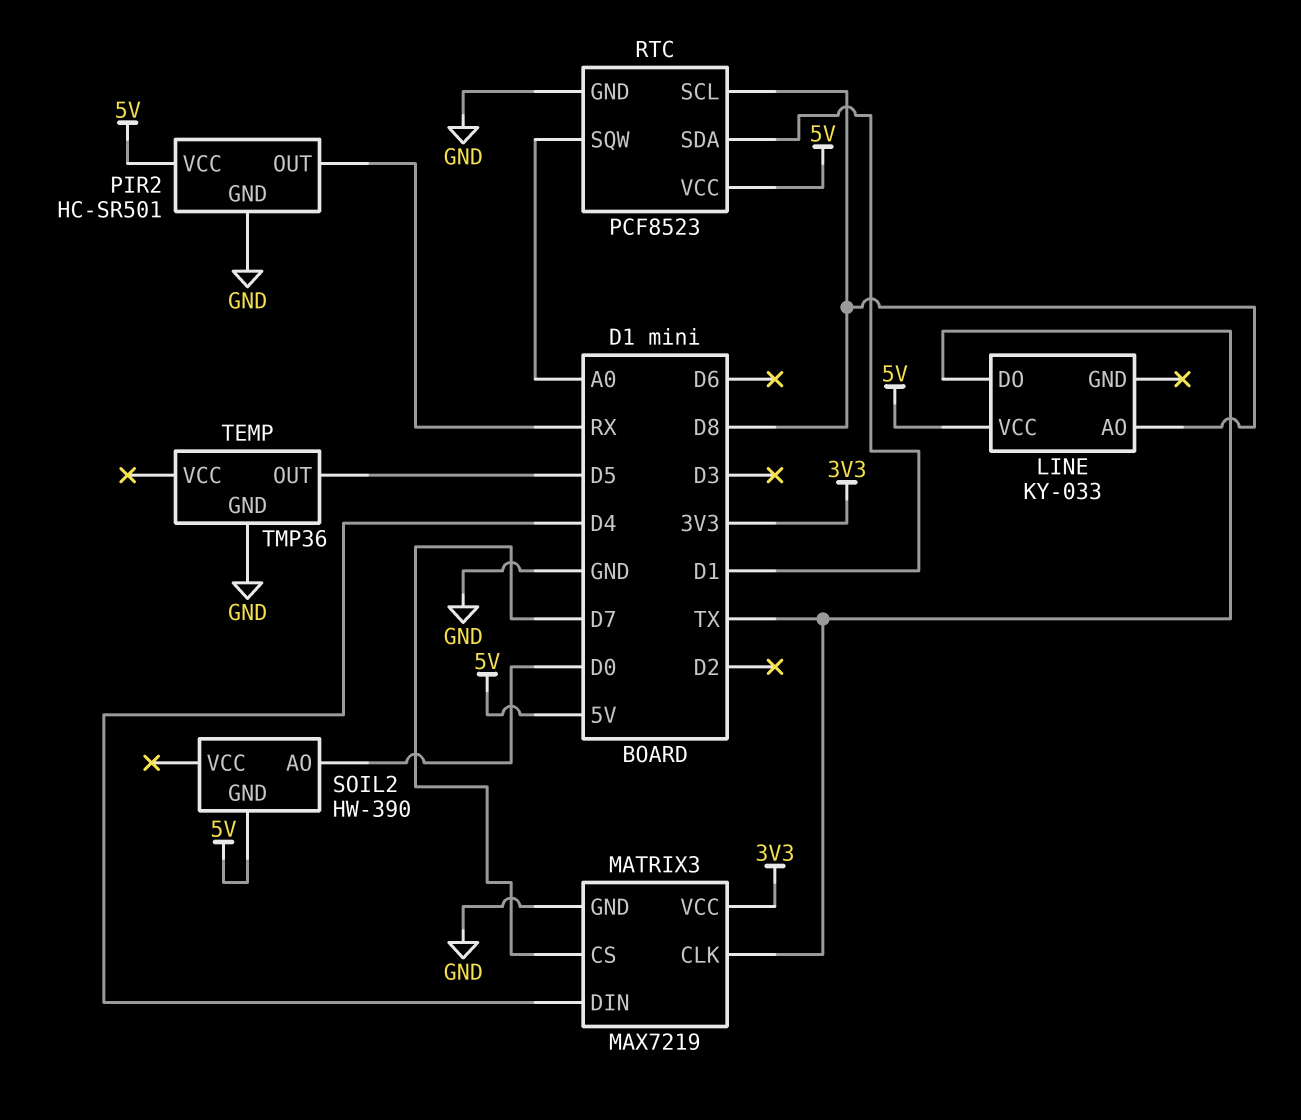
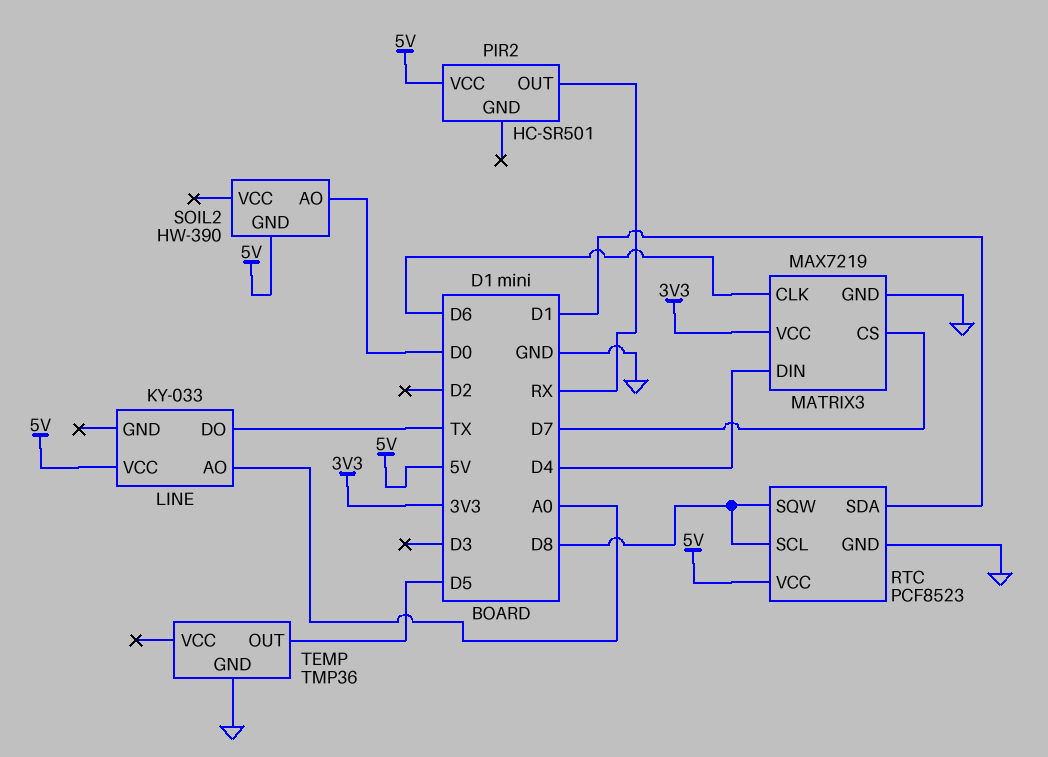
LINE pin AO: D8 -> A0
MATRIX3 pin CLK: TX -> D6
PIR2 pin GND: GND -> none
RTC pin SQW: A0 -> D8

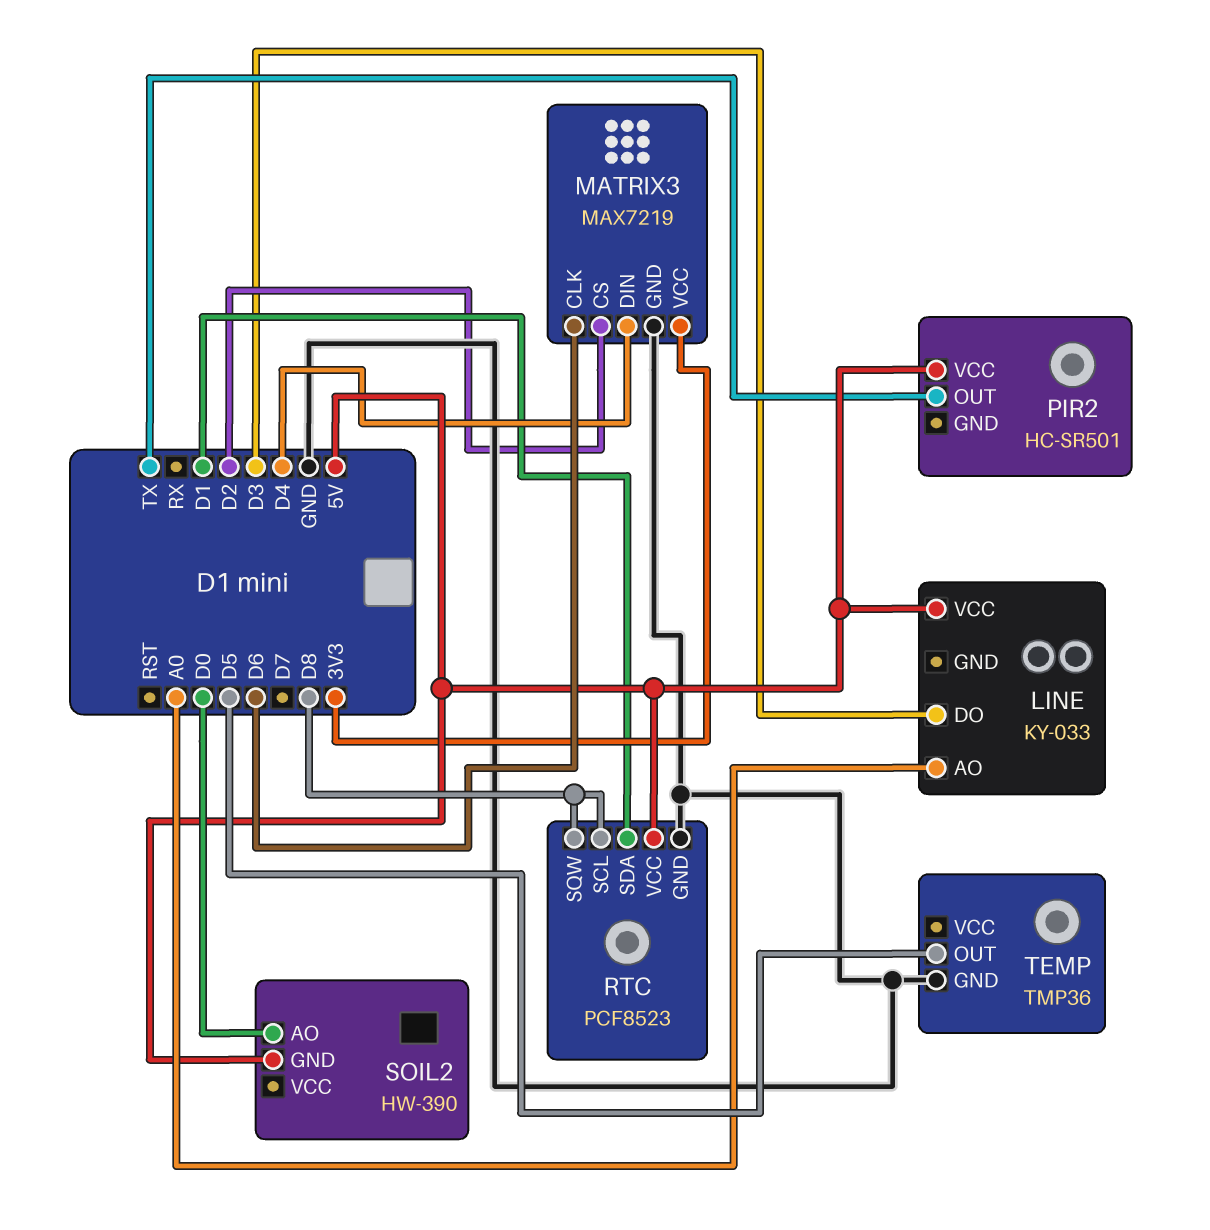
LINE pin DO: TX -> D3
MATRIX3 pin CS: D7 -> D2
PIR2 pin OUT: RX -> TX

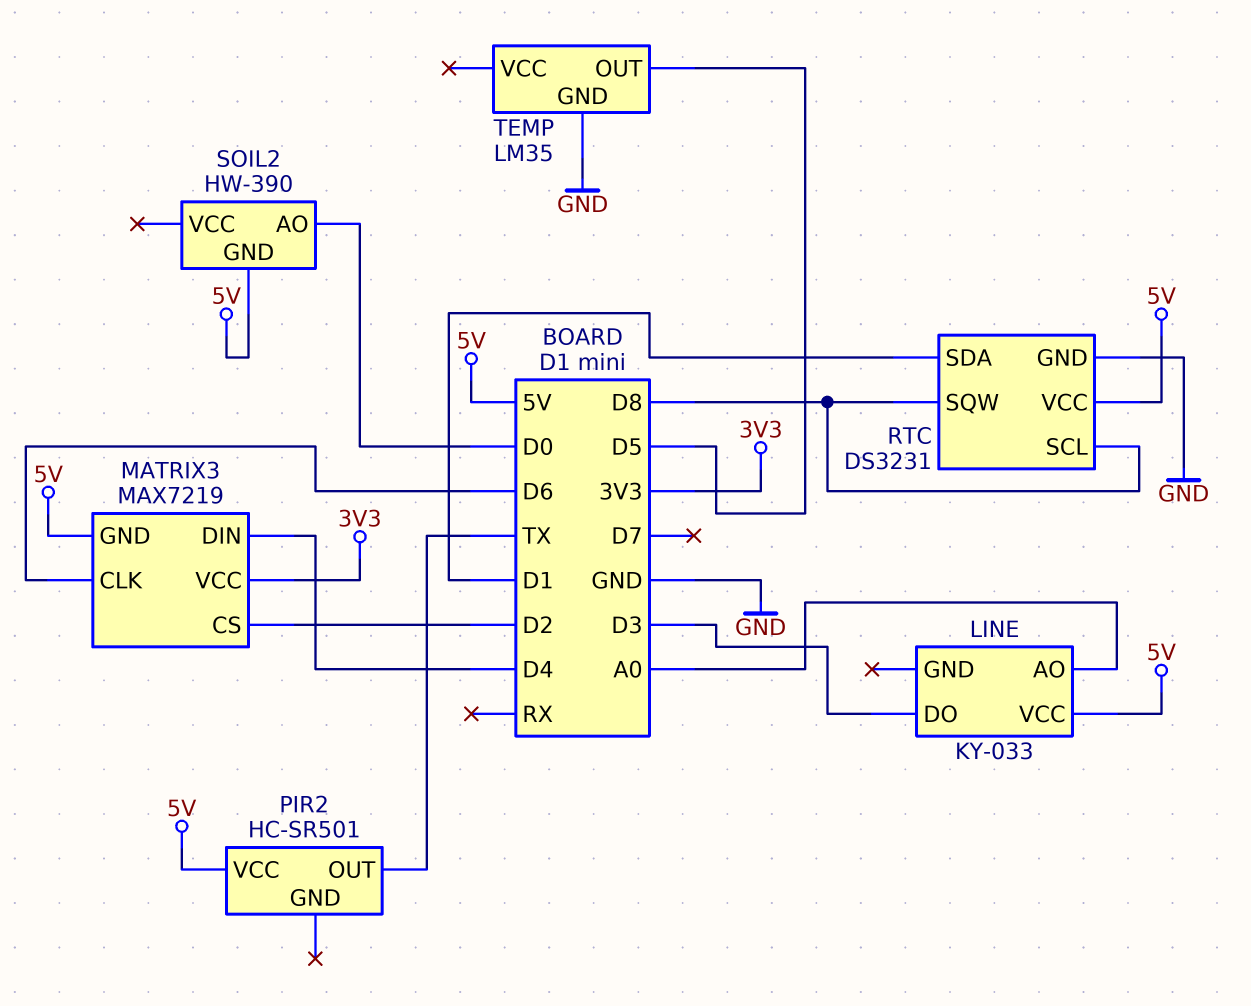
MATRIX3 pin GND: GND -> 5V
RTC: PCF8523 -> DS3231
TEMP: TMP36 -> LM35

